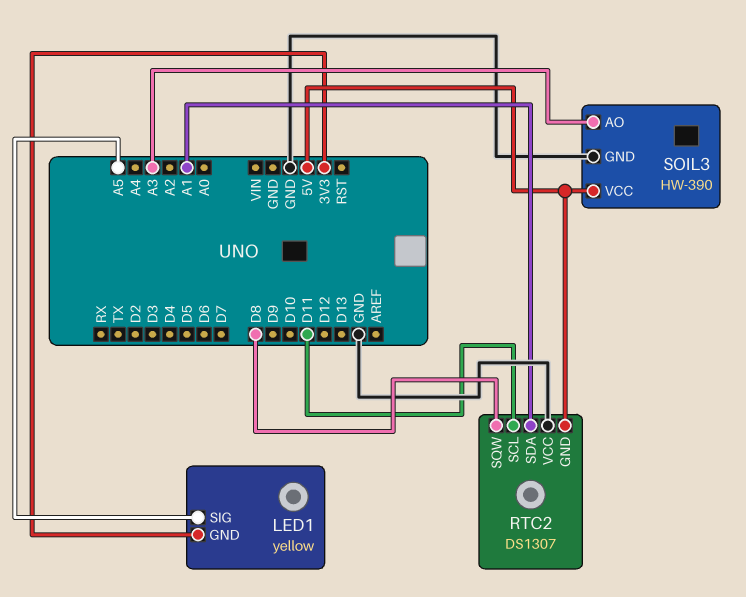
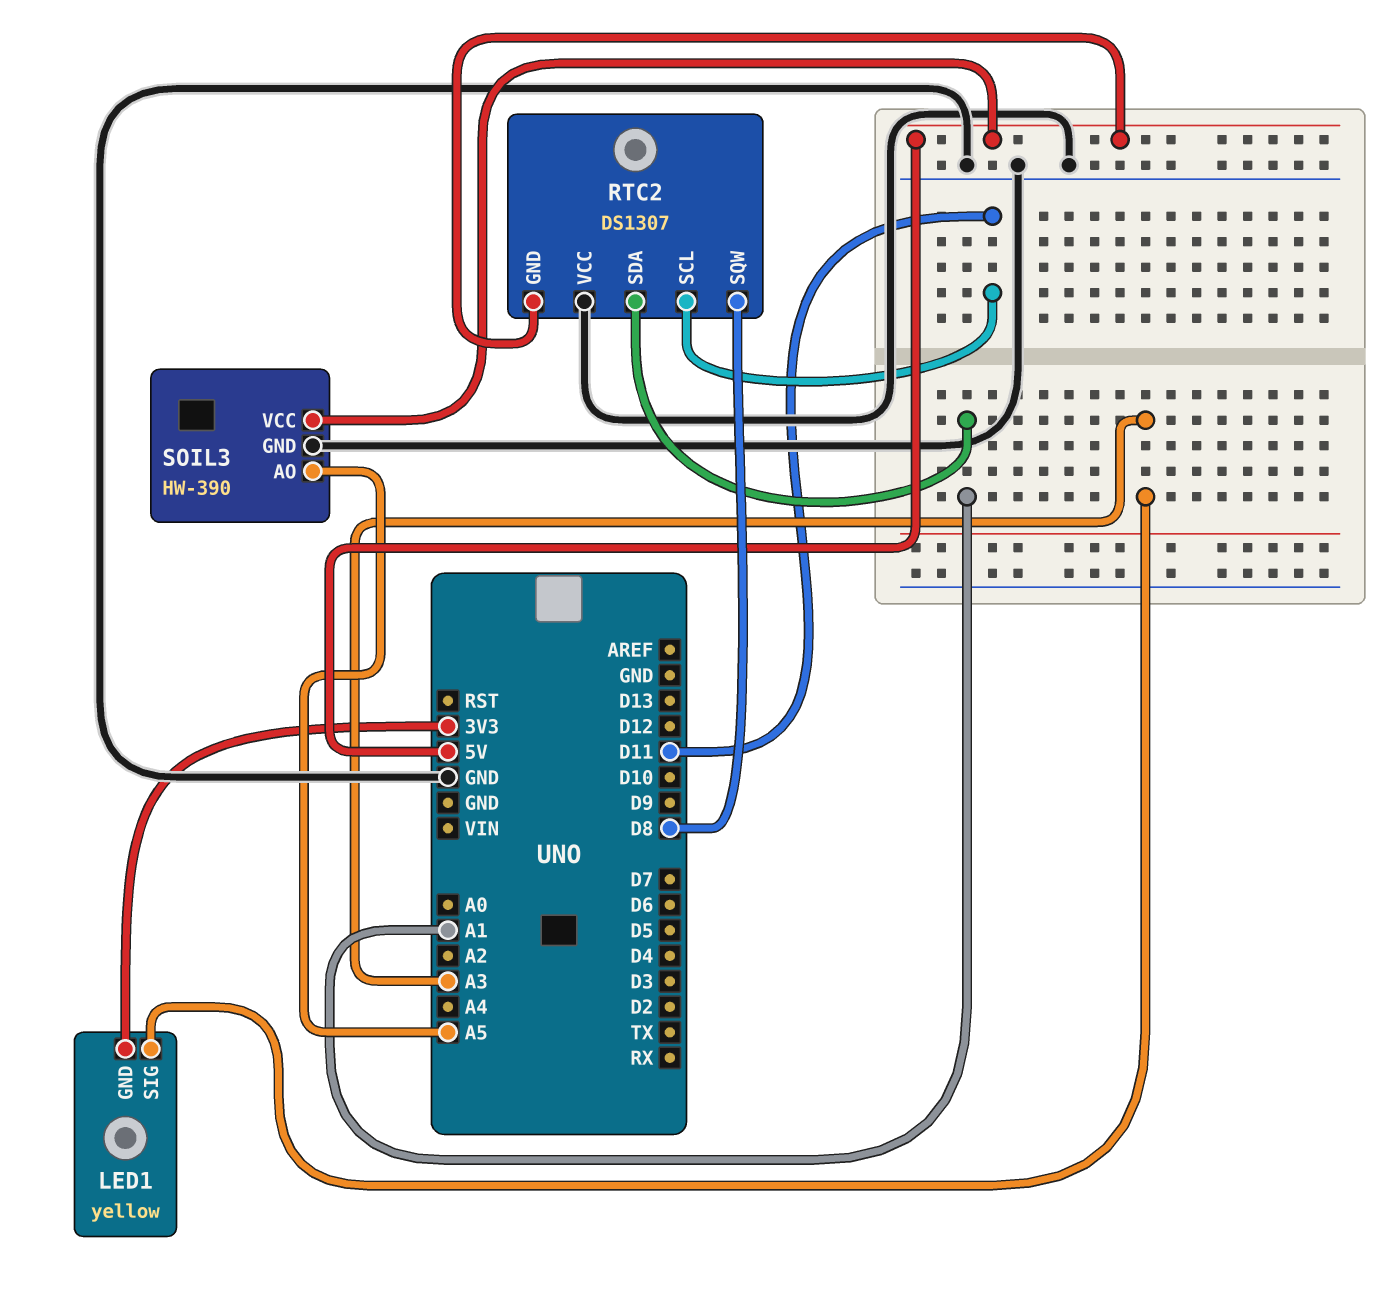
LED1 pin SIG: A5 -> A3
SOIL3 pin AO: A3 -> A5

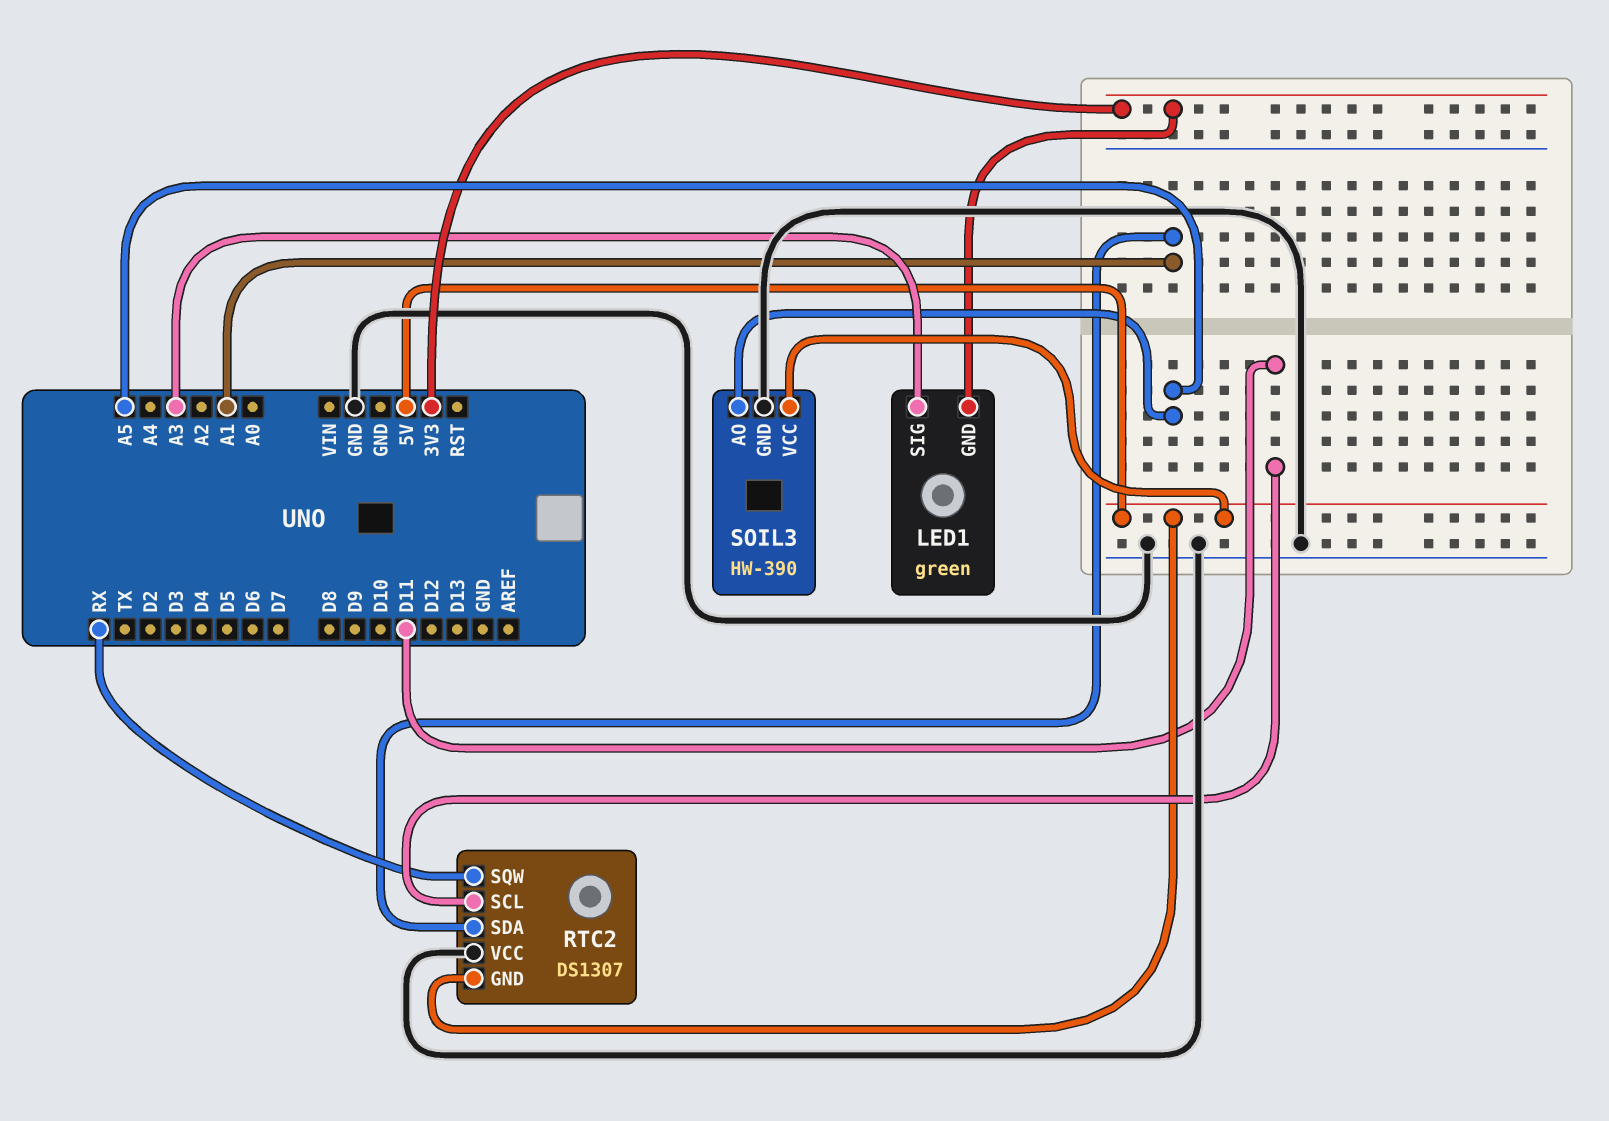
LED1: yellow -> green
RTC2 pin SQW: D8 -> RX

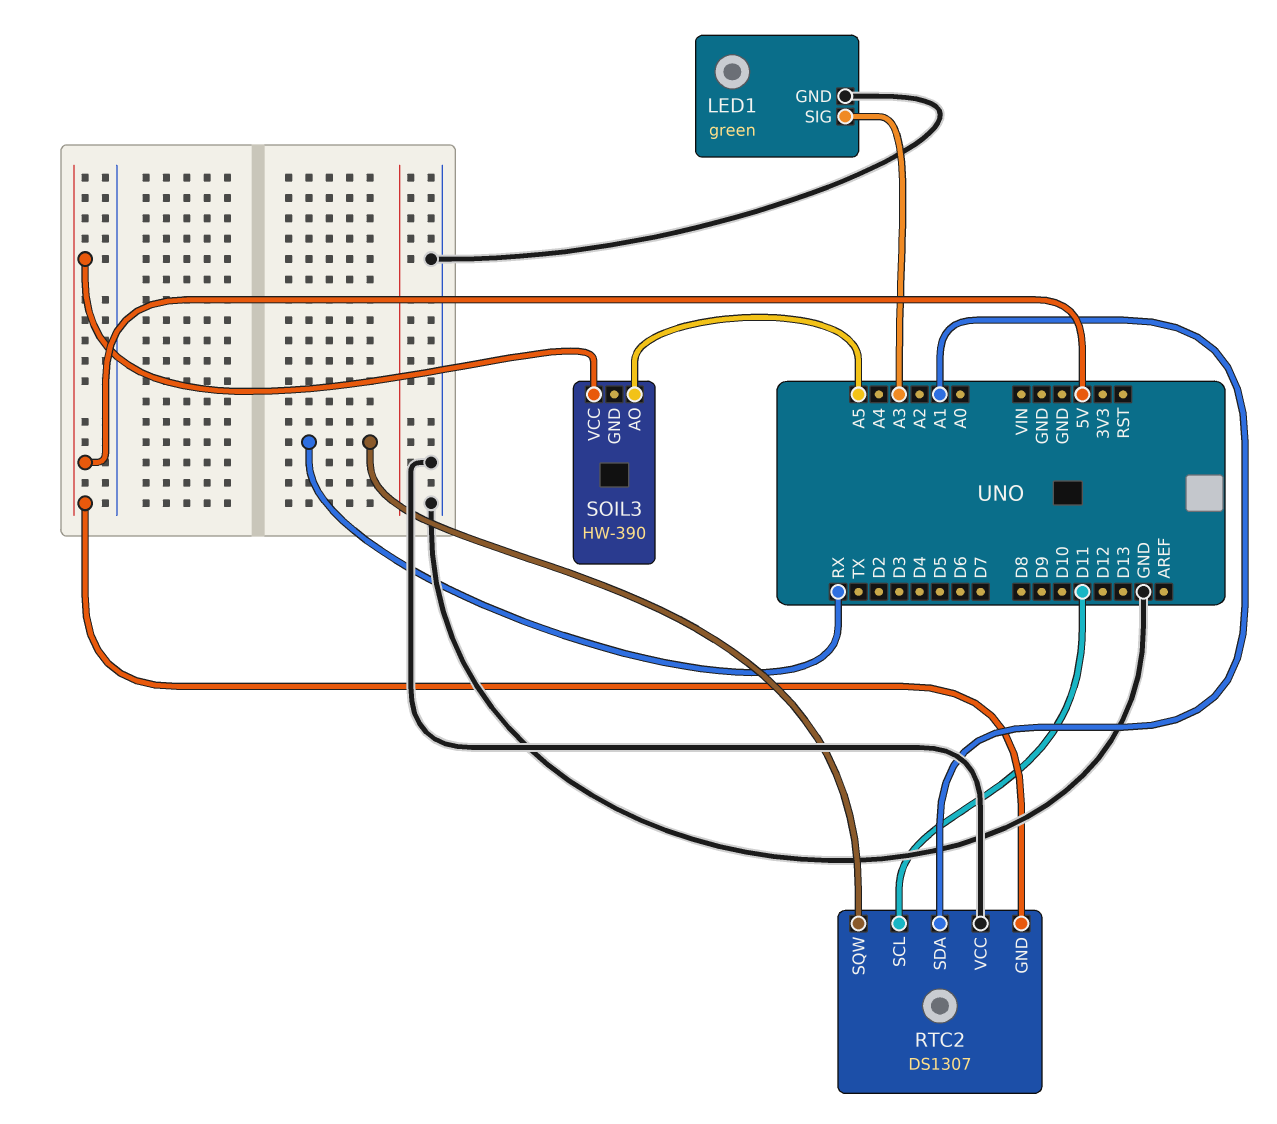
LED1 pin GND: 3V3 -> GND
SOIL3 pin GND: GND -> none

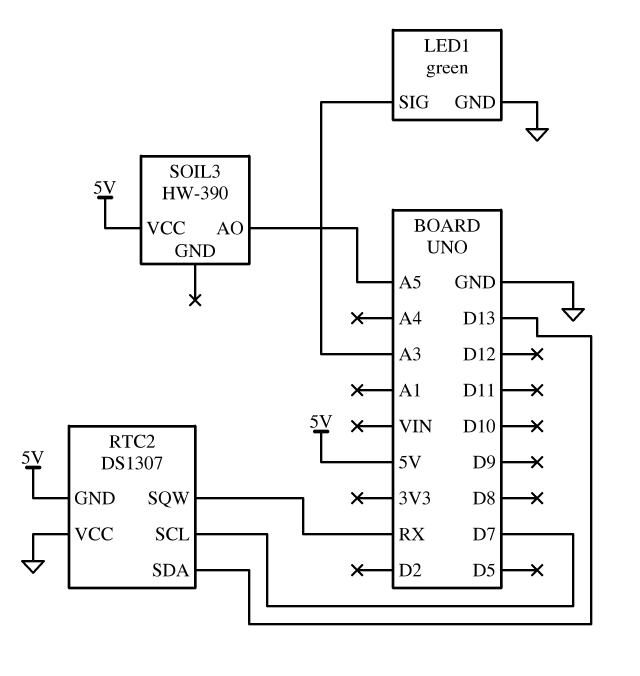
RTC2 pin SCL: D11 -> D7
RTC2 pin SDA: A1 -> D13

